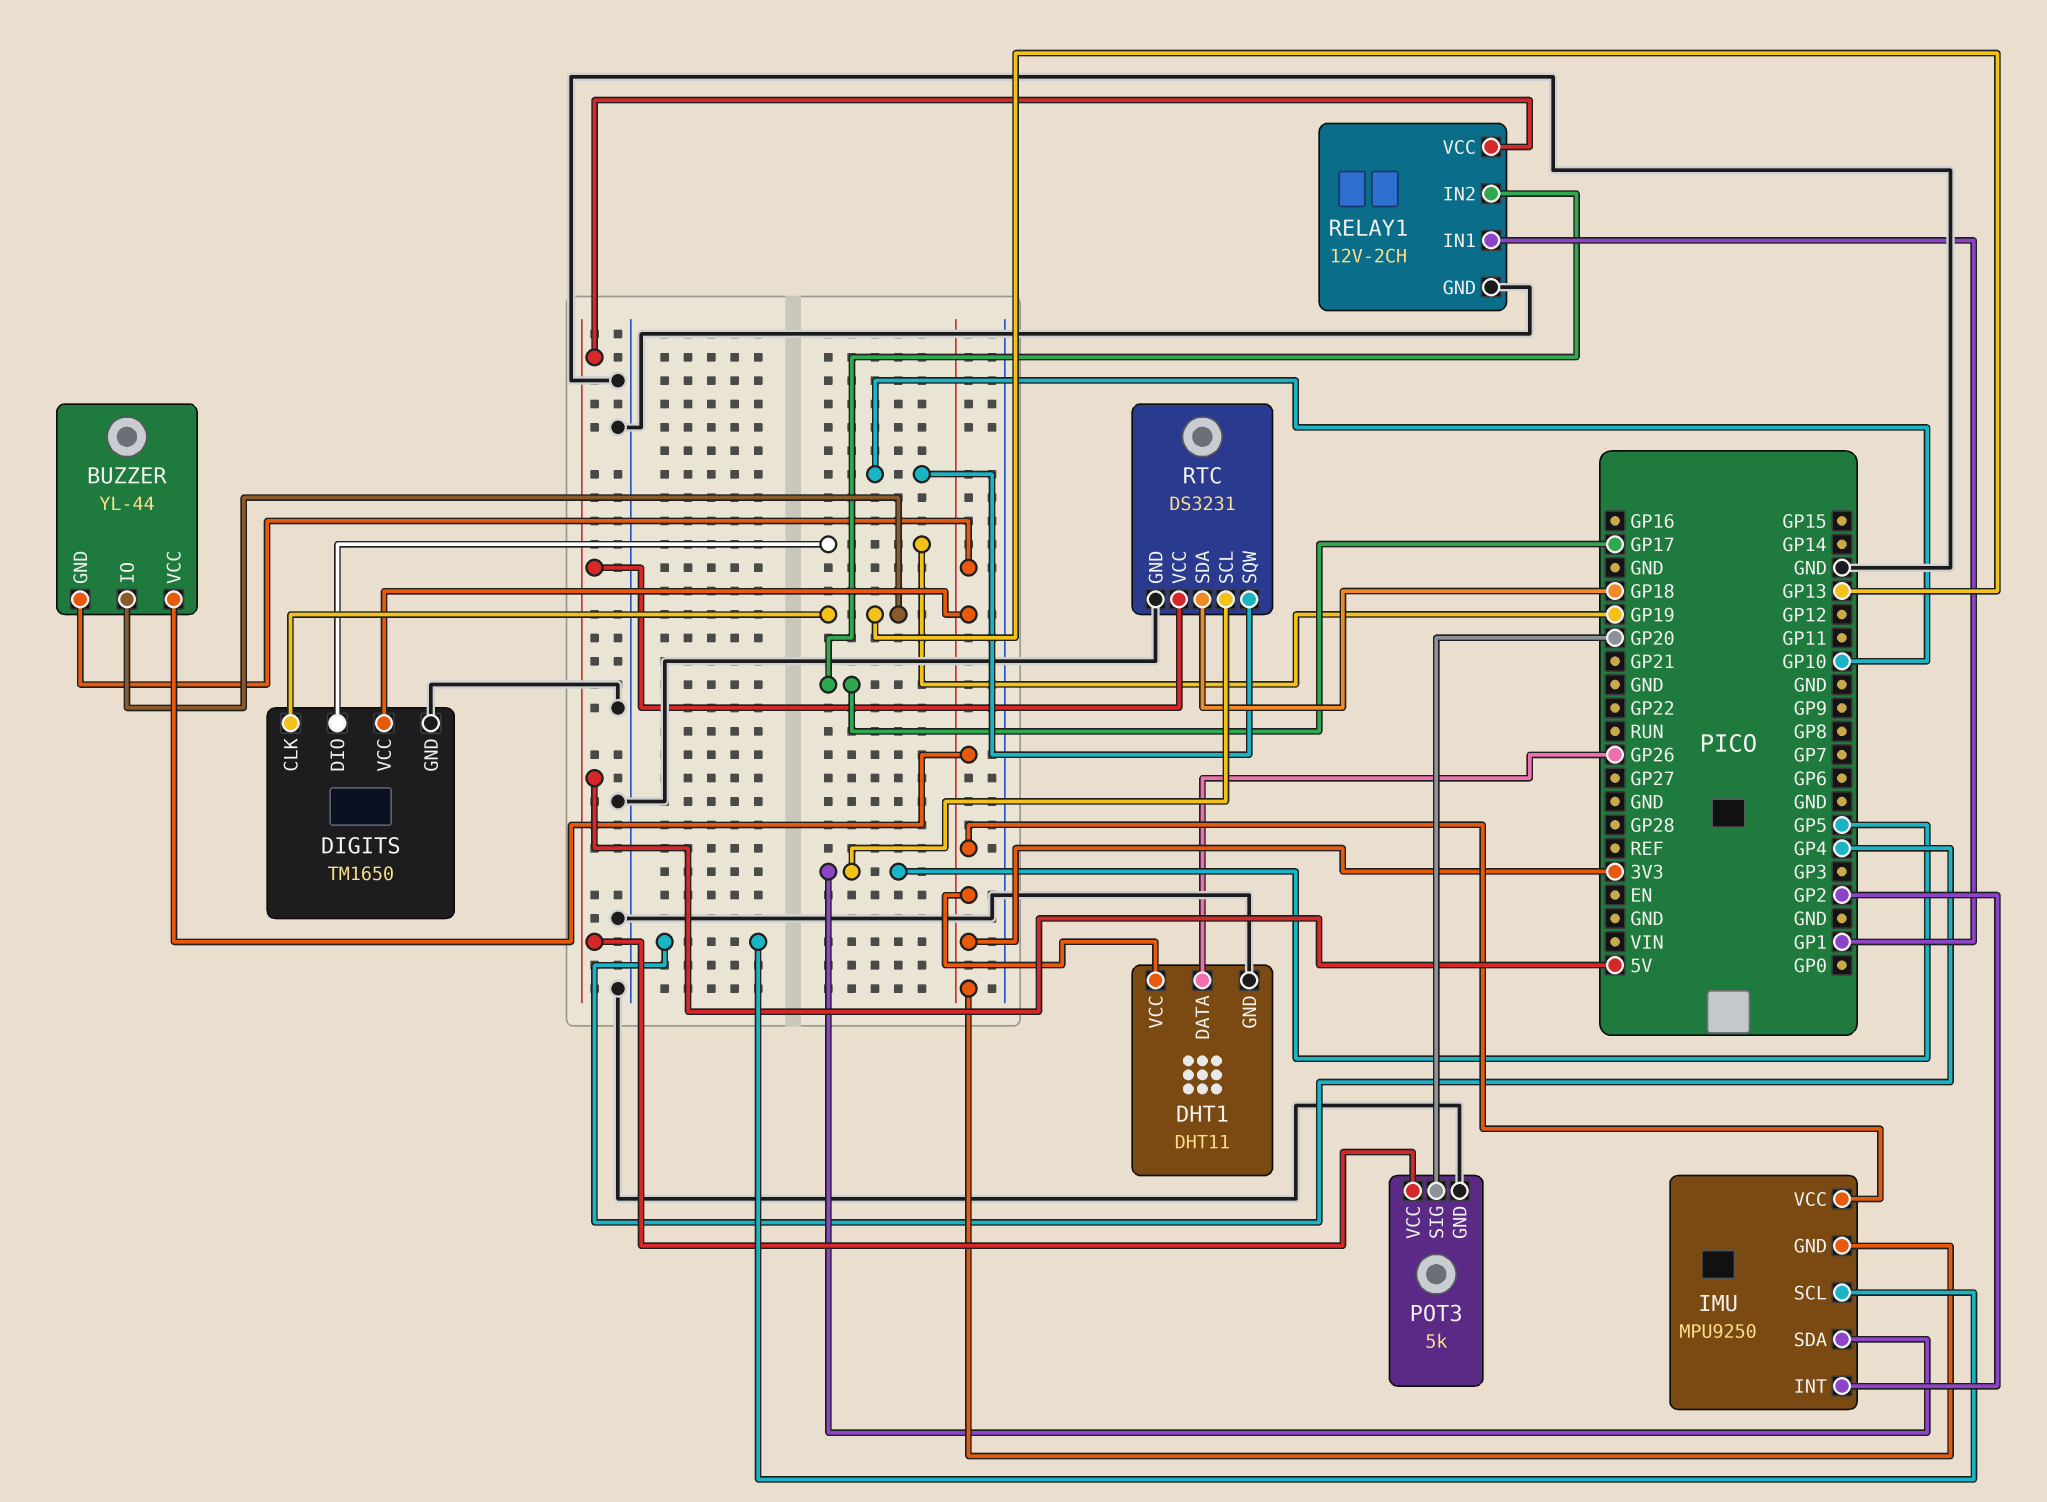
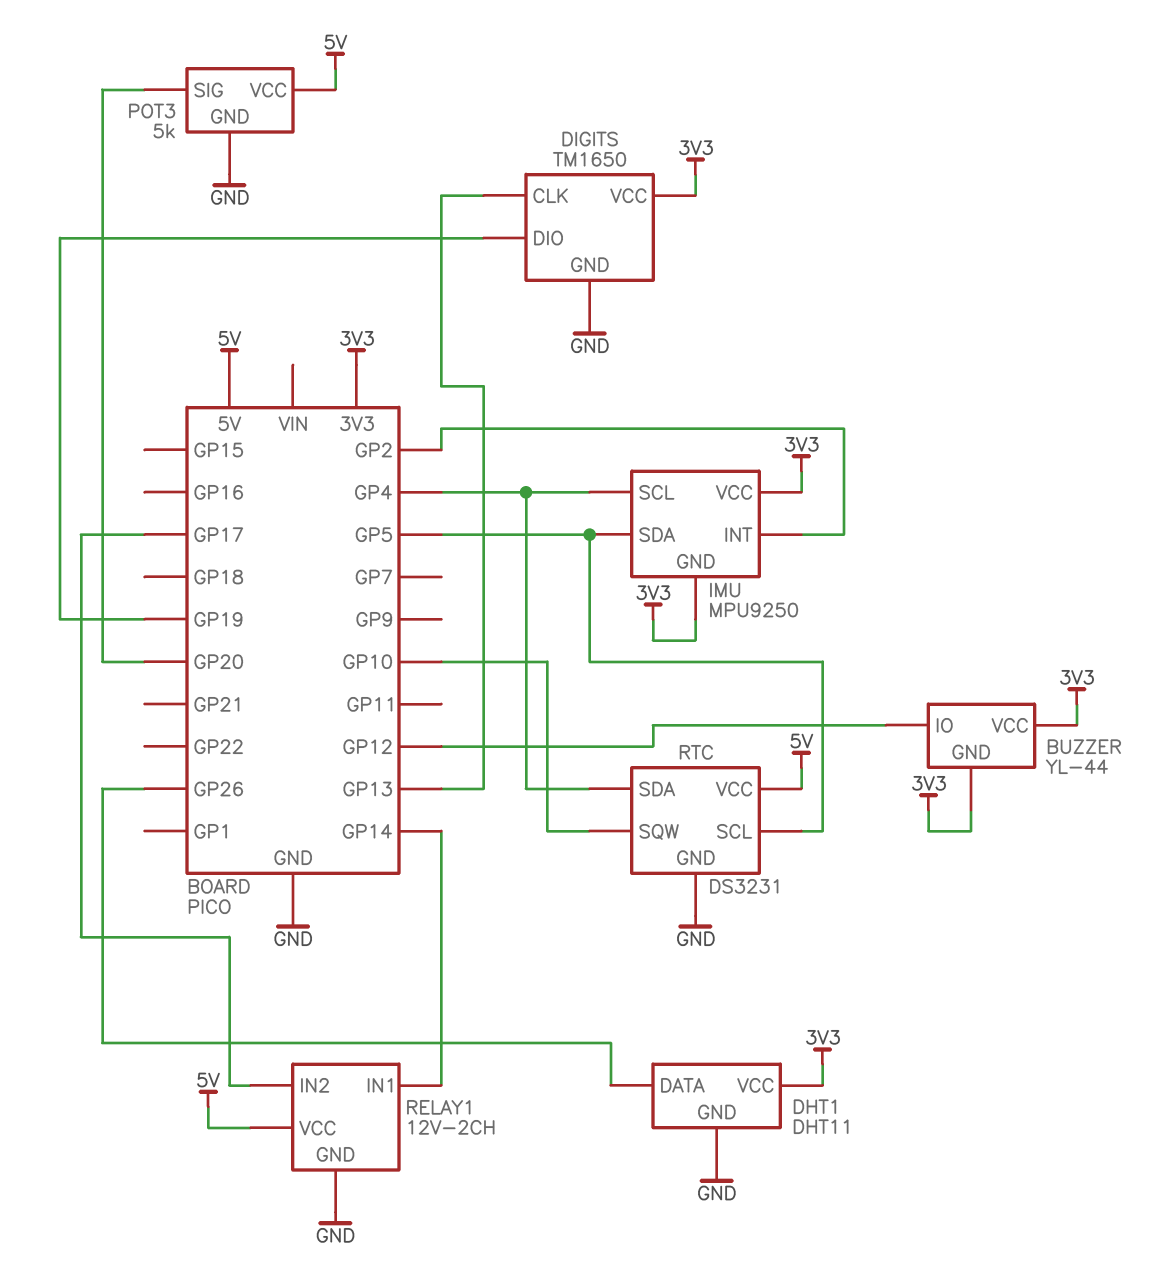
BUZZER pin IO: GP13 -> GP12
RELAY1 pin IN1: GP1 -> GP14
RTC pin SDA: GP18 -> GP4

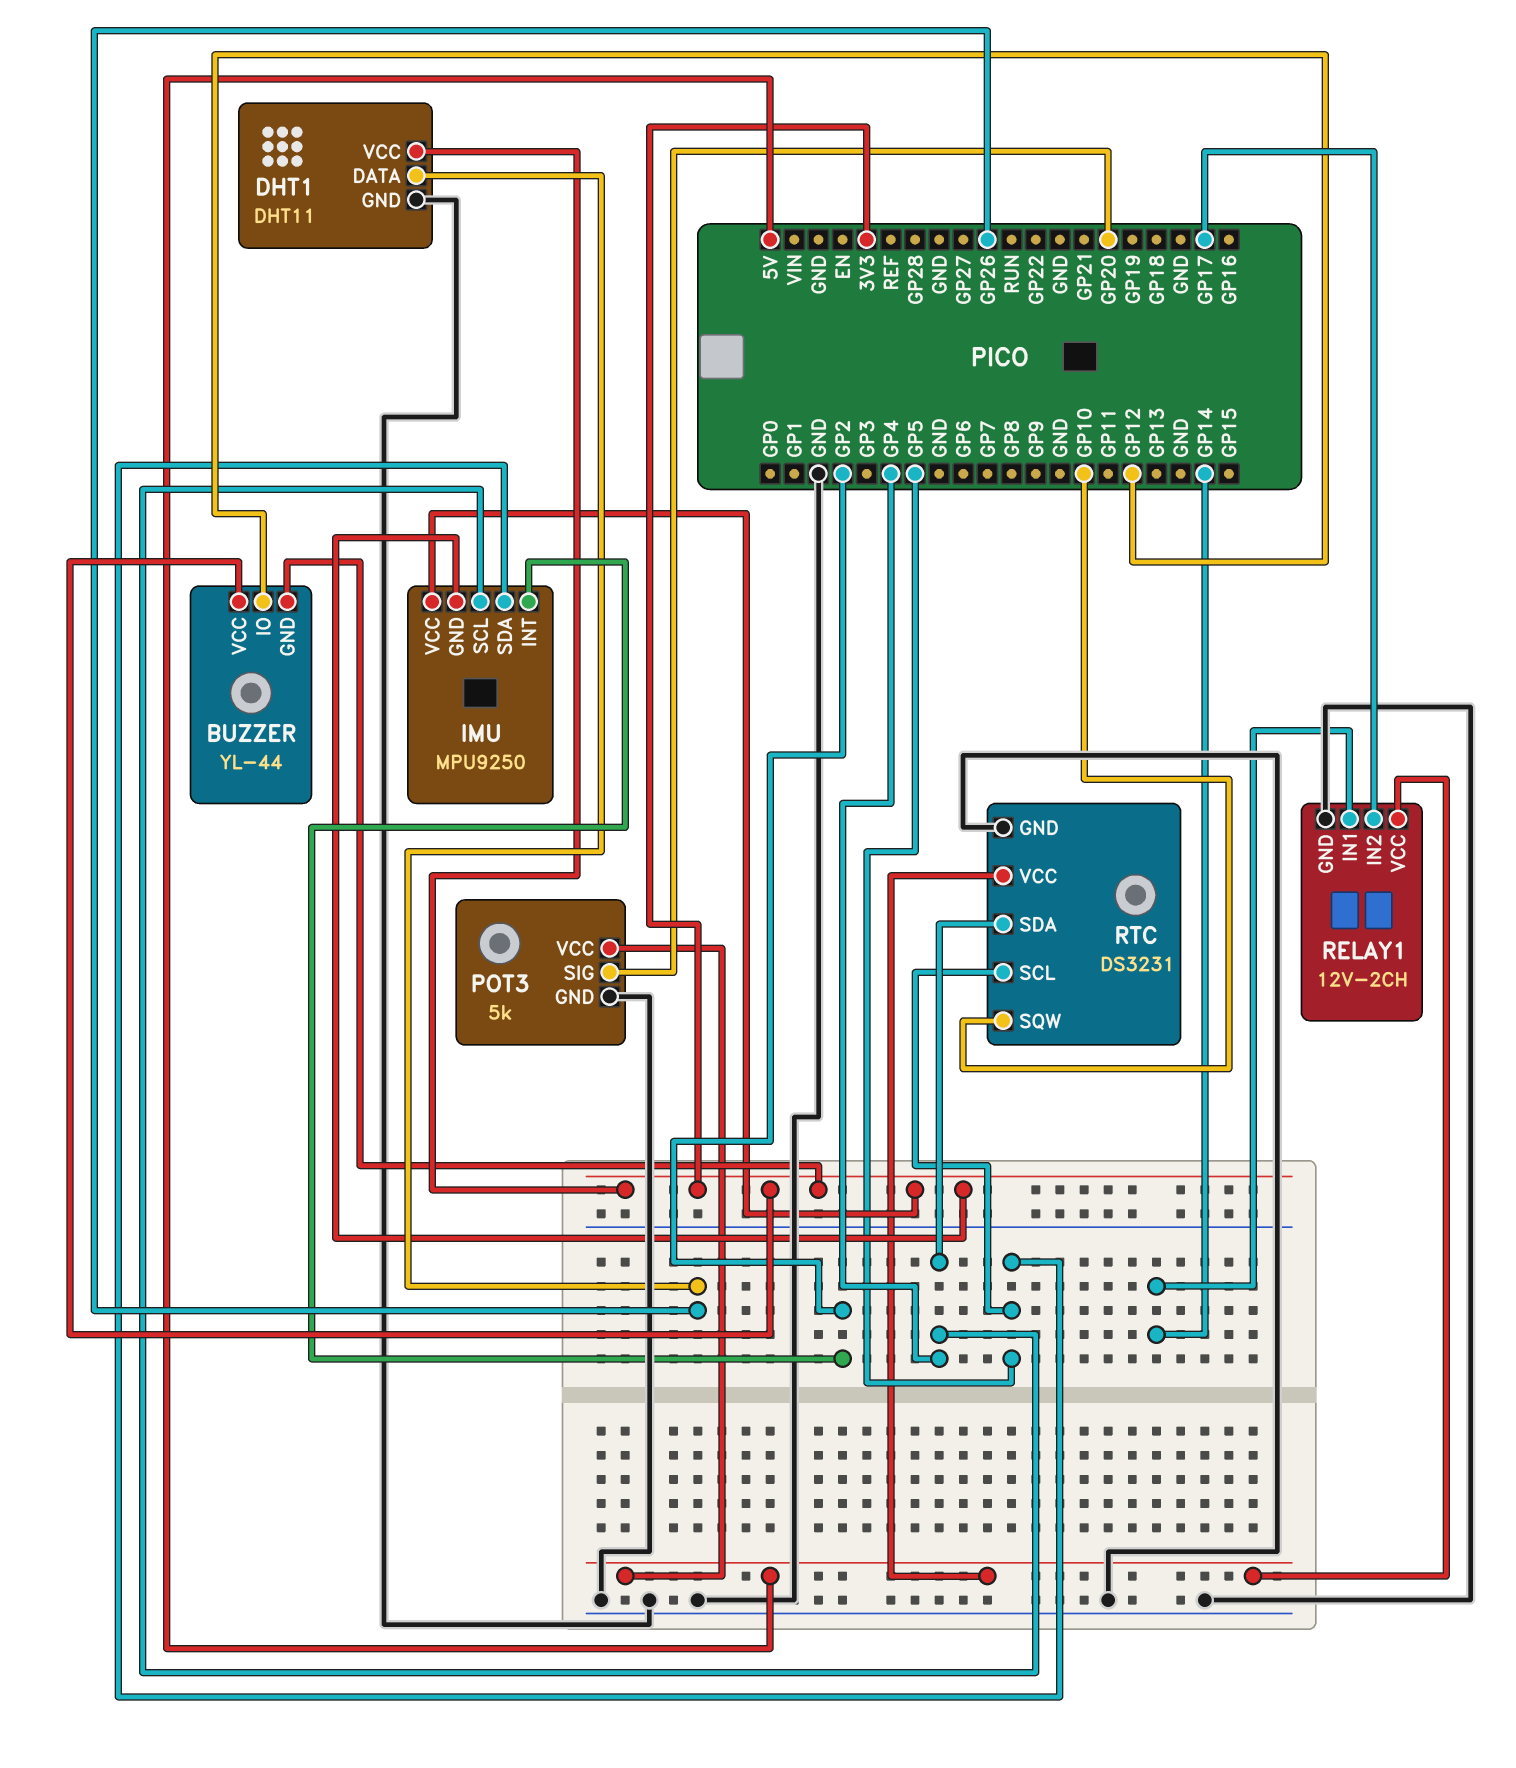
DIGITS: TM1650 -> none
DIGITS pin CLK: GP13 -> none
DIGITS pin DIO: GP19 -> none
DIGITS pin GND: GND -> none
DIGITS pin VCC: 3V3 -> none

